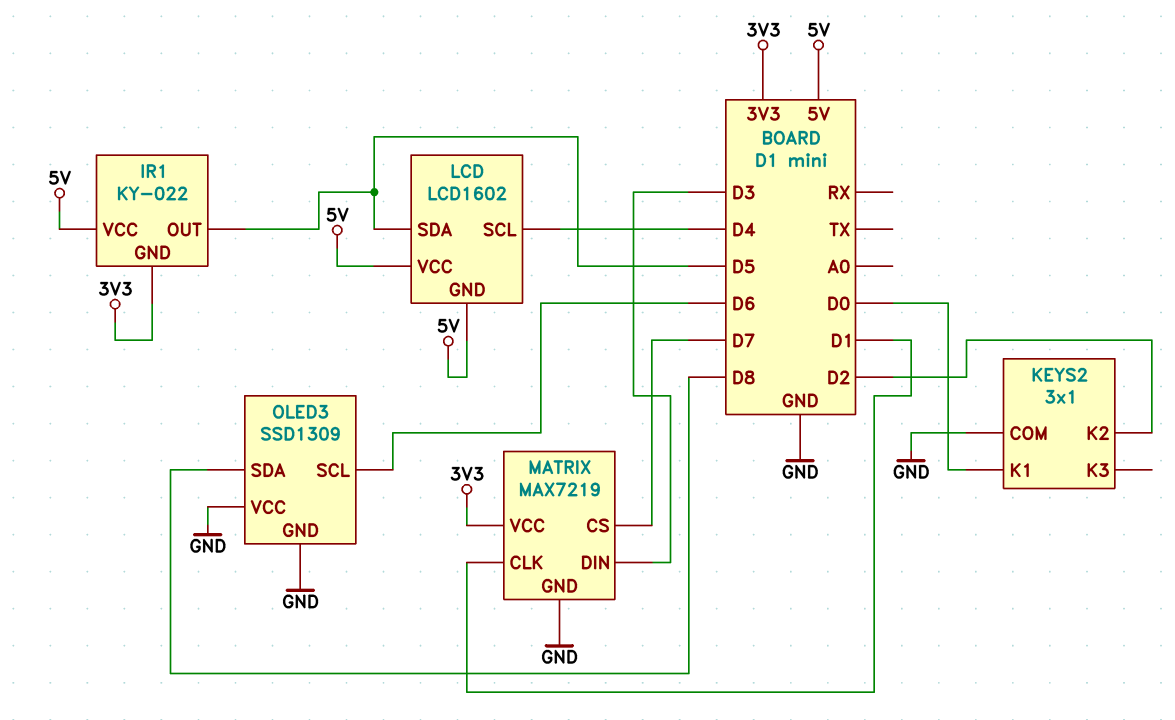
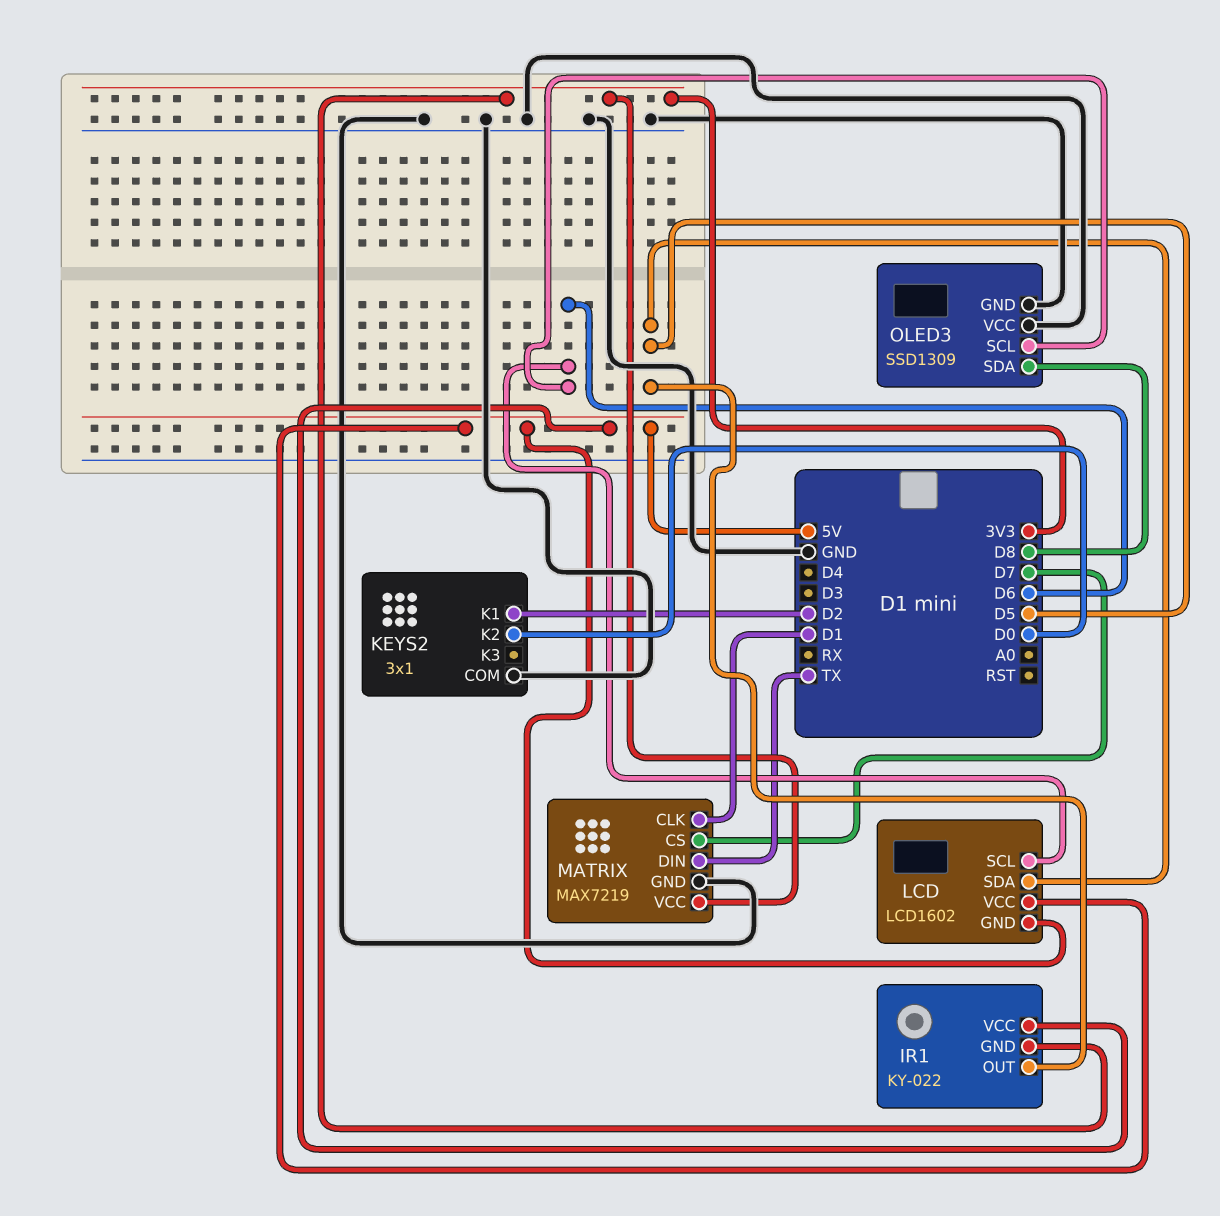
KEYS2 pin K1: D0 -> D2
KEYS2 pin K2: D2 -> D0
LCD pin SCL: D4 -> D6
MATRIX pin DIN: D3 -> TX

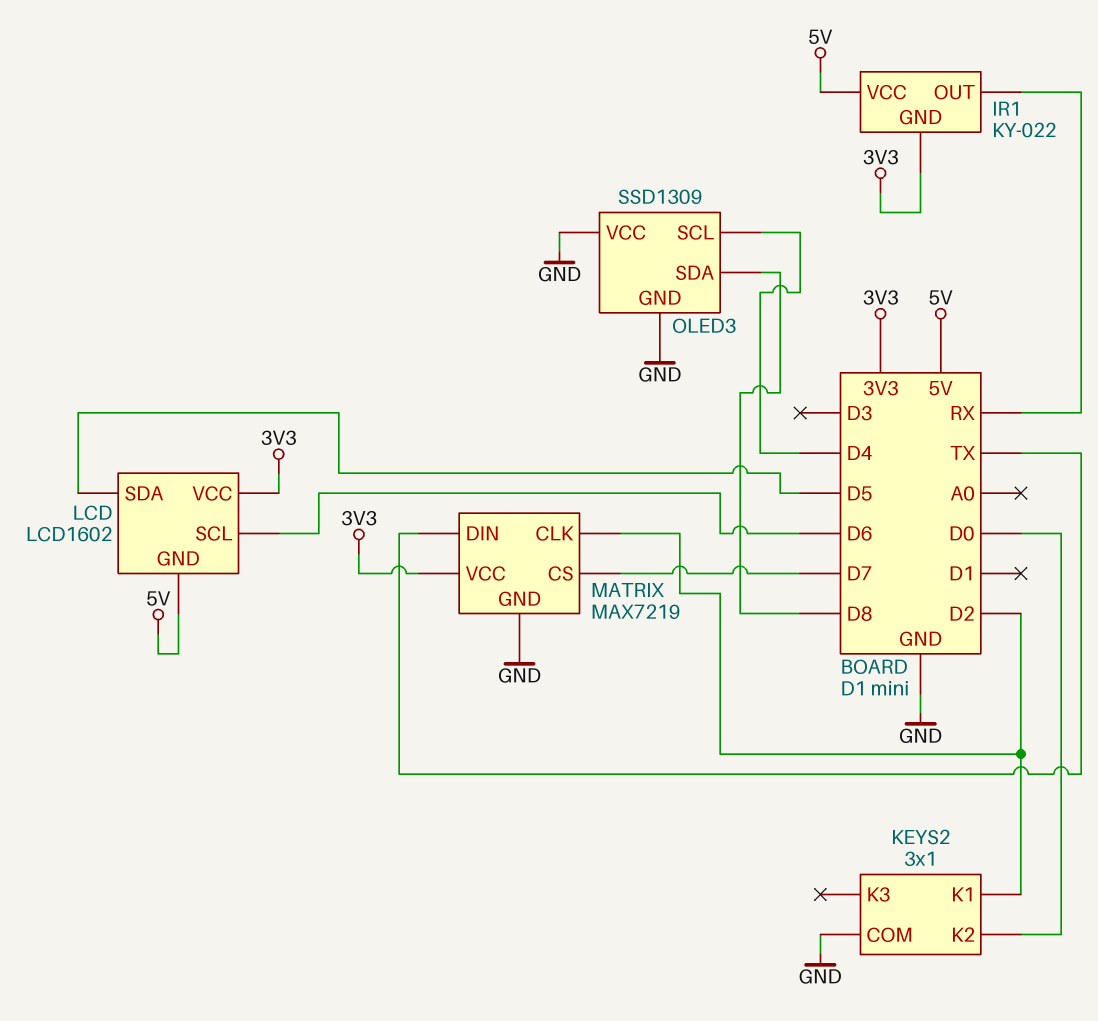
IR1 pin OUT: D5 -> RX
LCD pin VCC: 5V -> 3V3
MATRIX pin CLK: D1 -> D2
OLED3 pin SCL: D6 -> D4

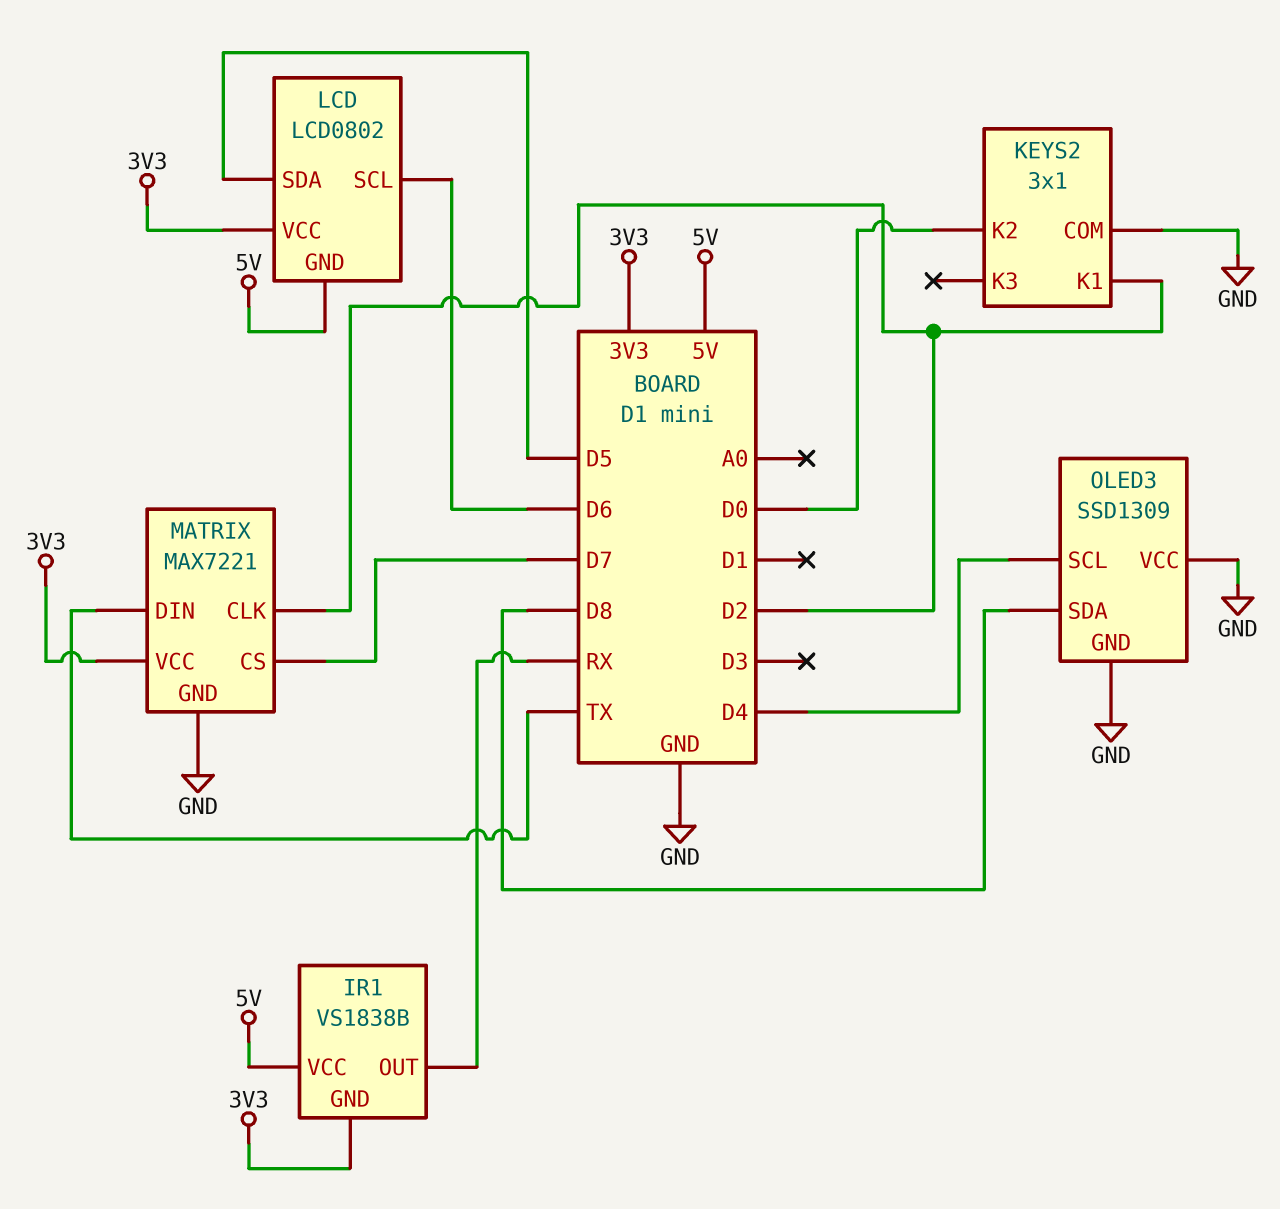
IR1: KY-022 -> VS1838B
LCD: LCD1602 -> LCD0802
MATRIX: MAX7219 -> MAX7221

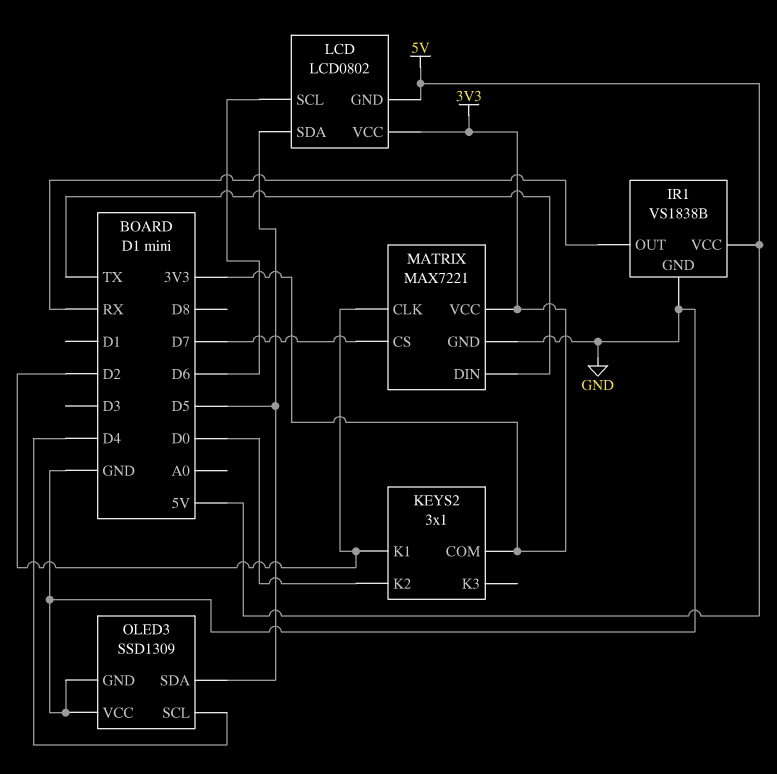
IR1 pin GND: 3V3 -> GND
KEYS2 pin COM: GND -> 3V3
OLED3 pin SDA: D8 -> D5

